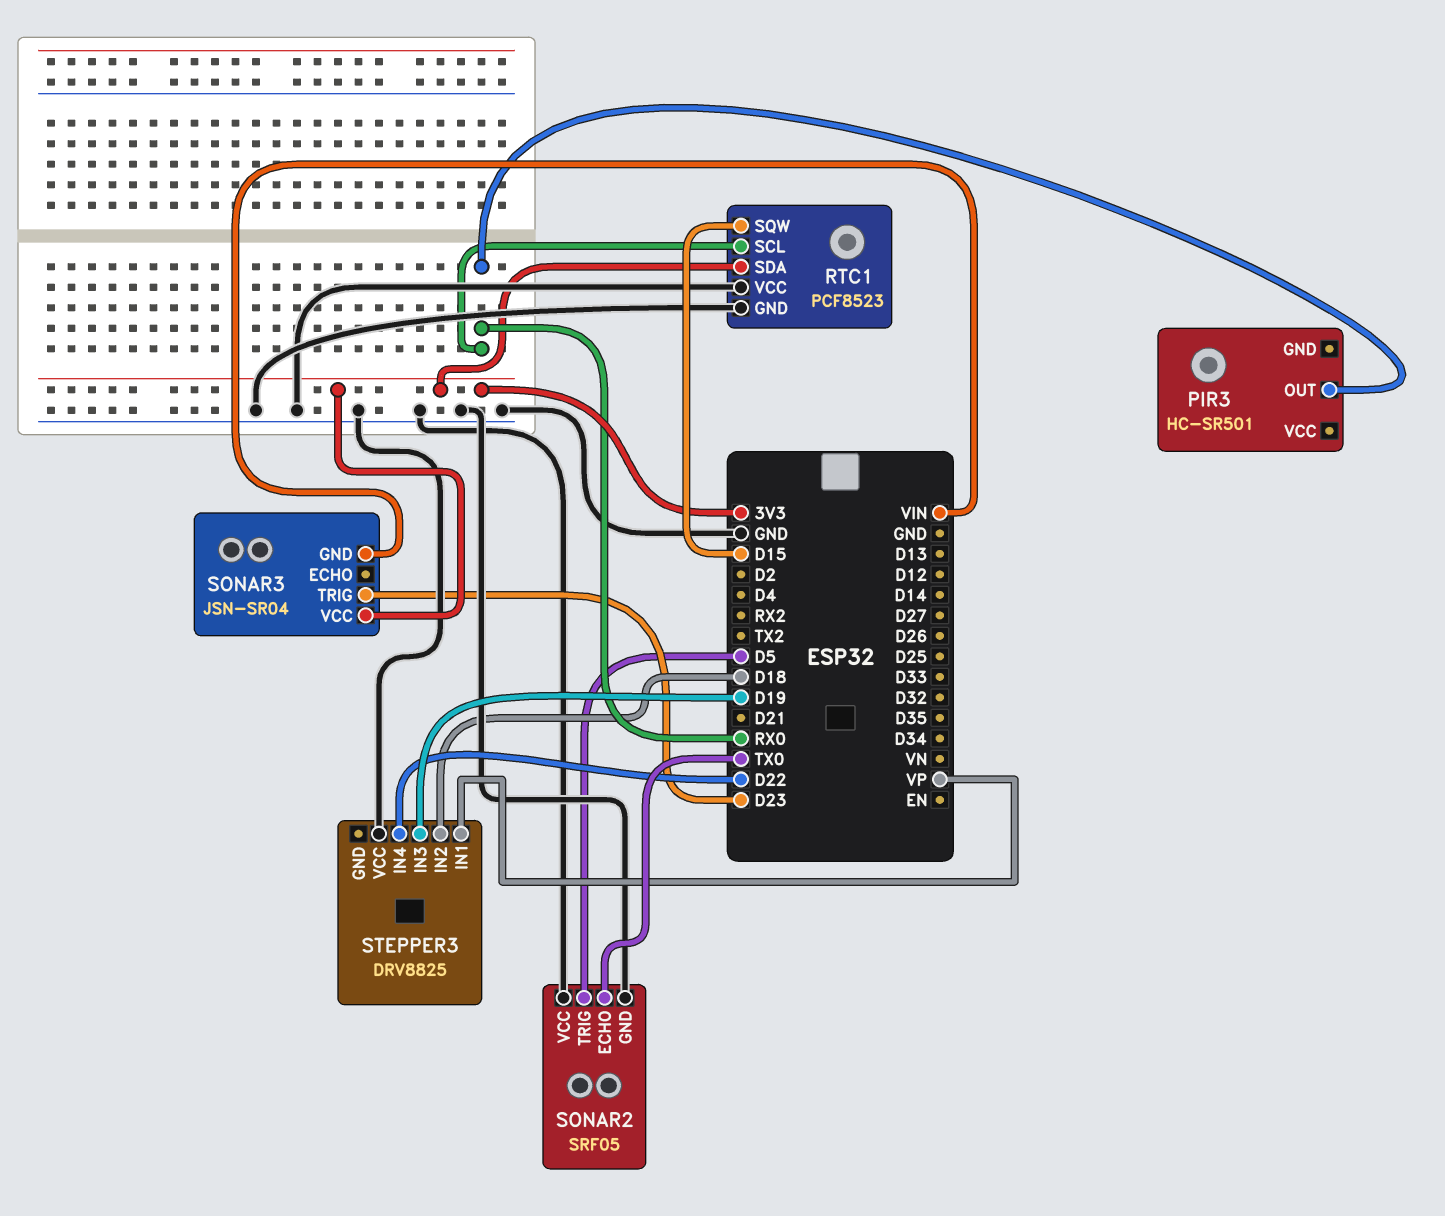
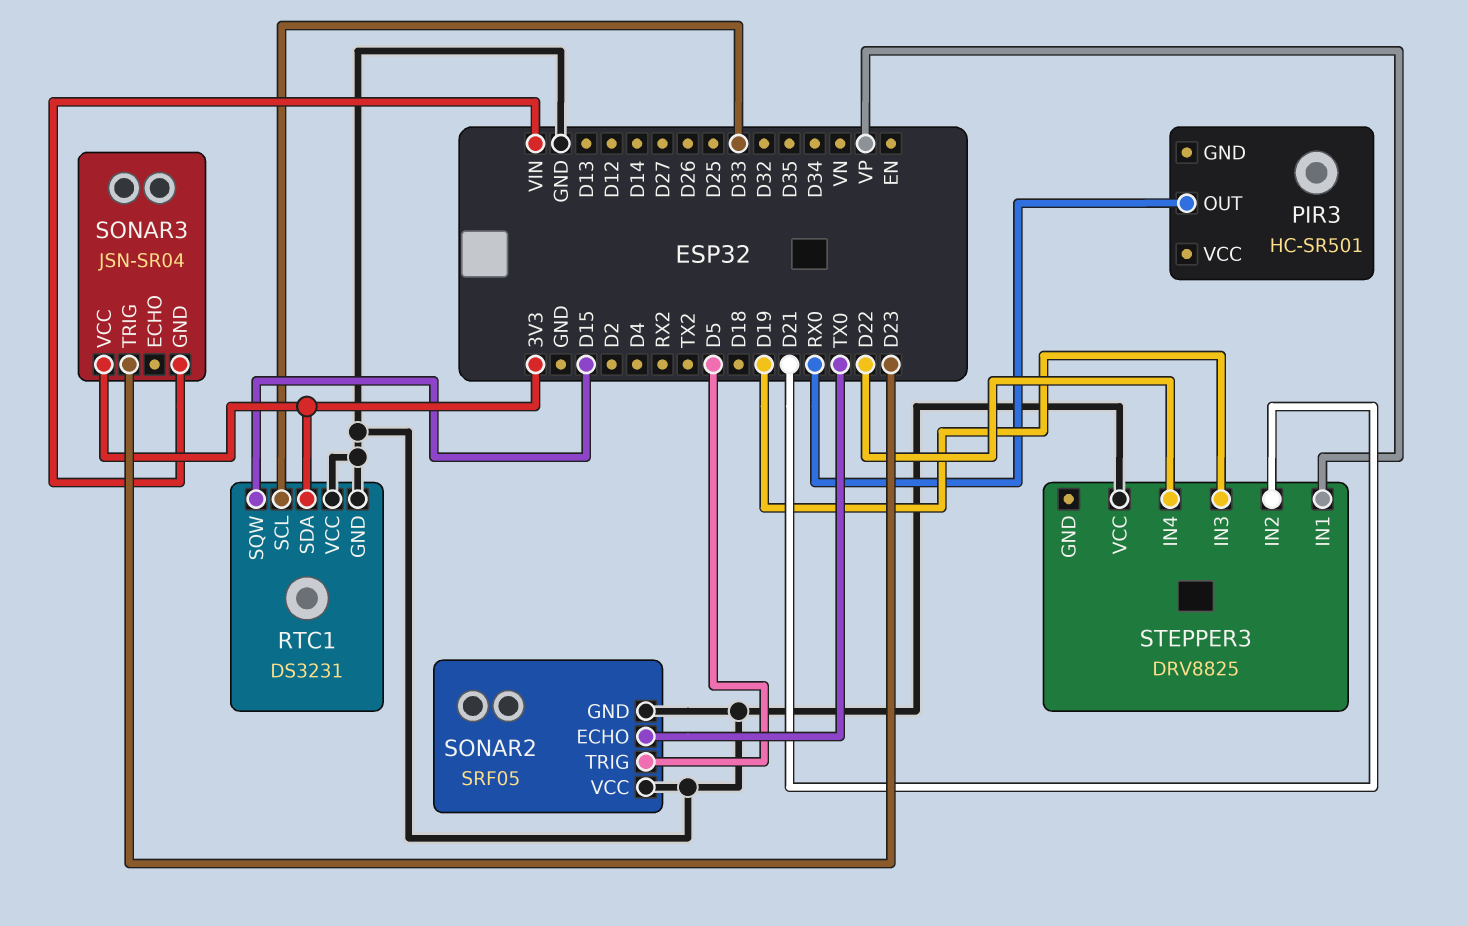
RTC1: PCF8523 -> DS3231
RTC1 pin SCL: RX0 -> D33
STEPPER3 pin IN2: D18 -> D21

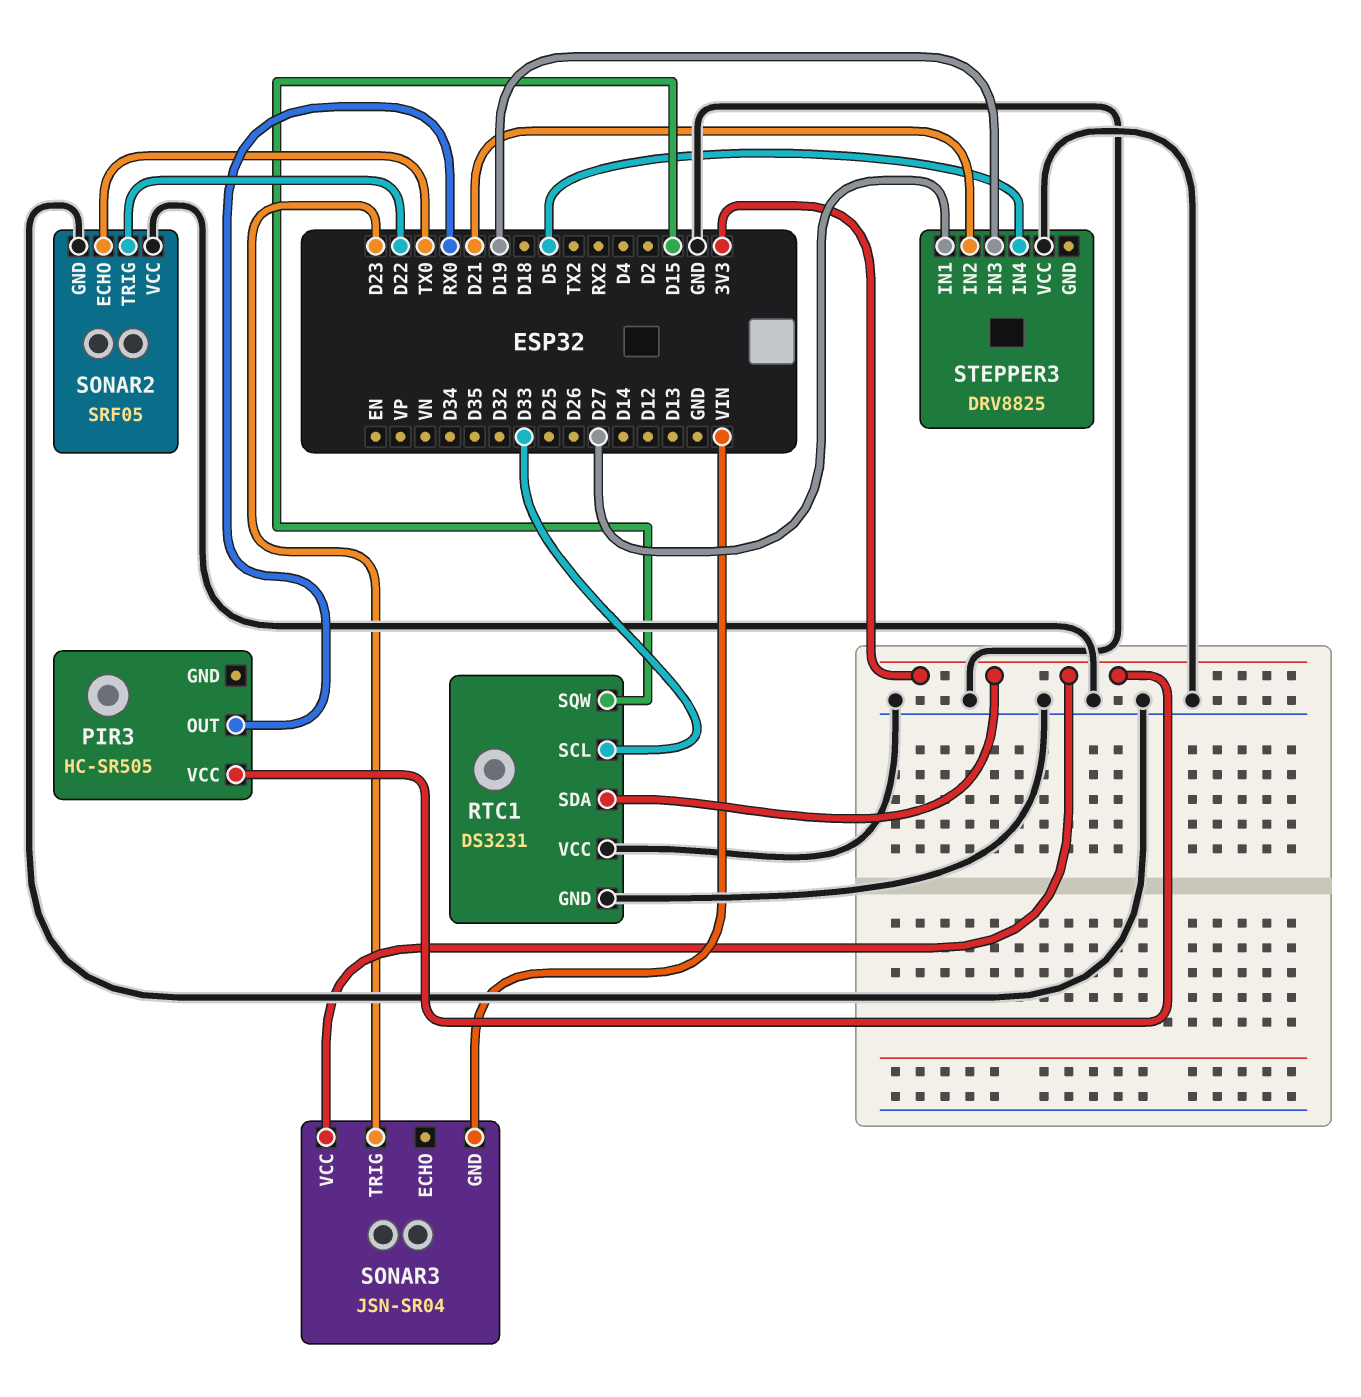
PIR3: HC-SR501 -> HC-SR505
PIR3 pin VCC: none -> 3V3
SONAR2 pin TRIG: D5 -> D22
STEPPER3 pin IN1: VP -> D27
STEPPER3 pin IN4: D22 -> D5

